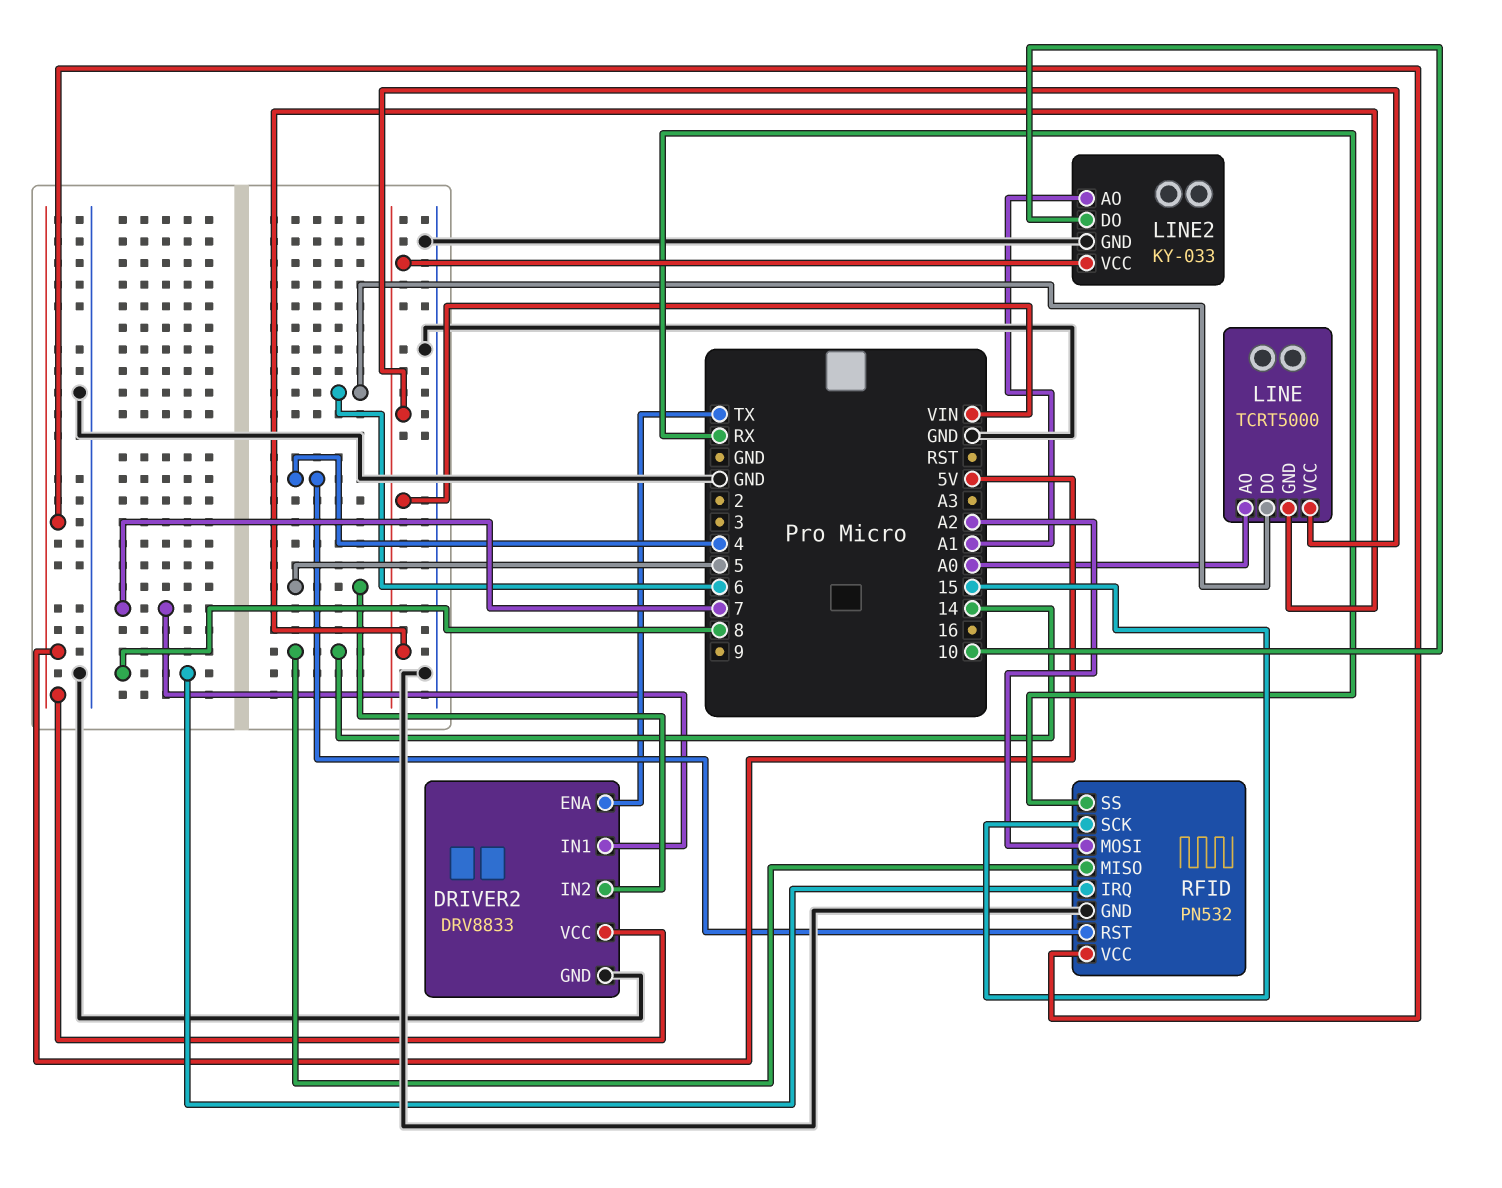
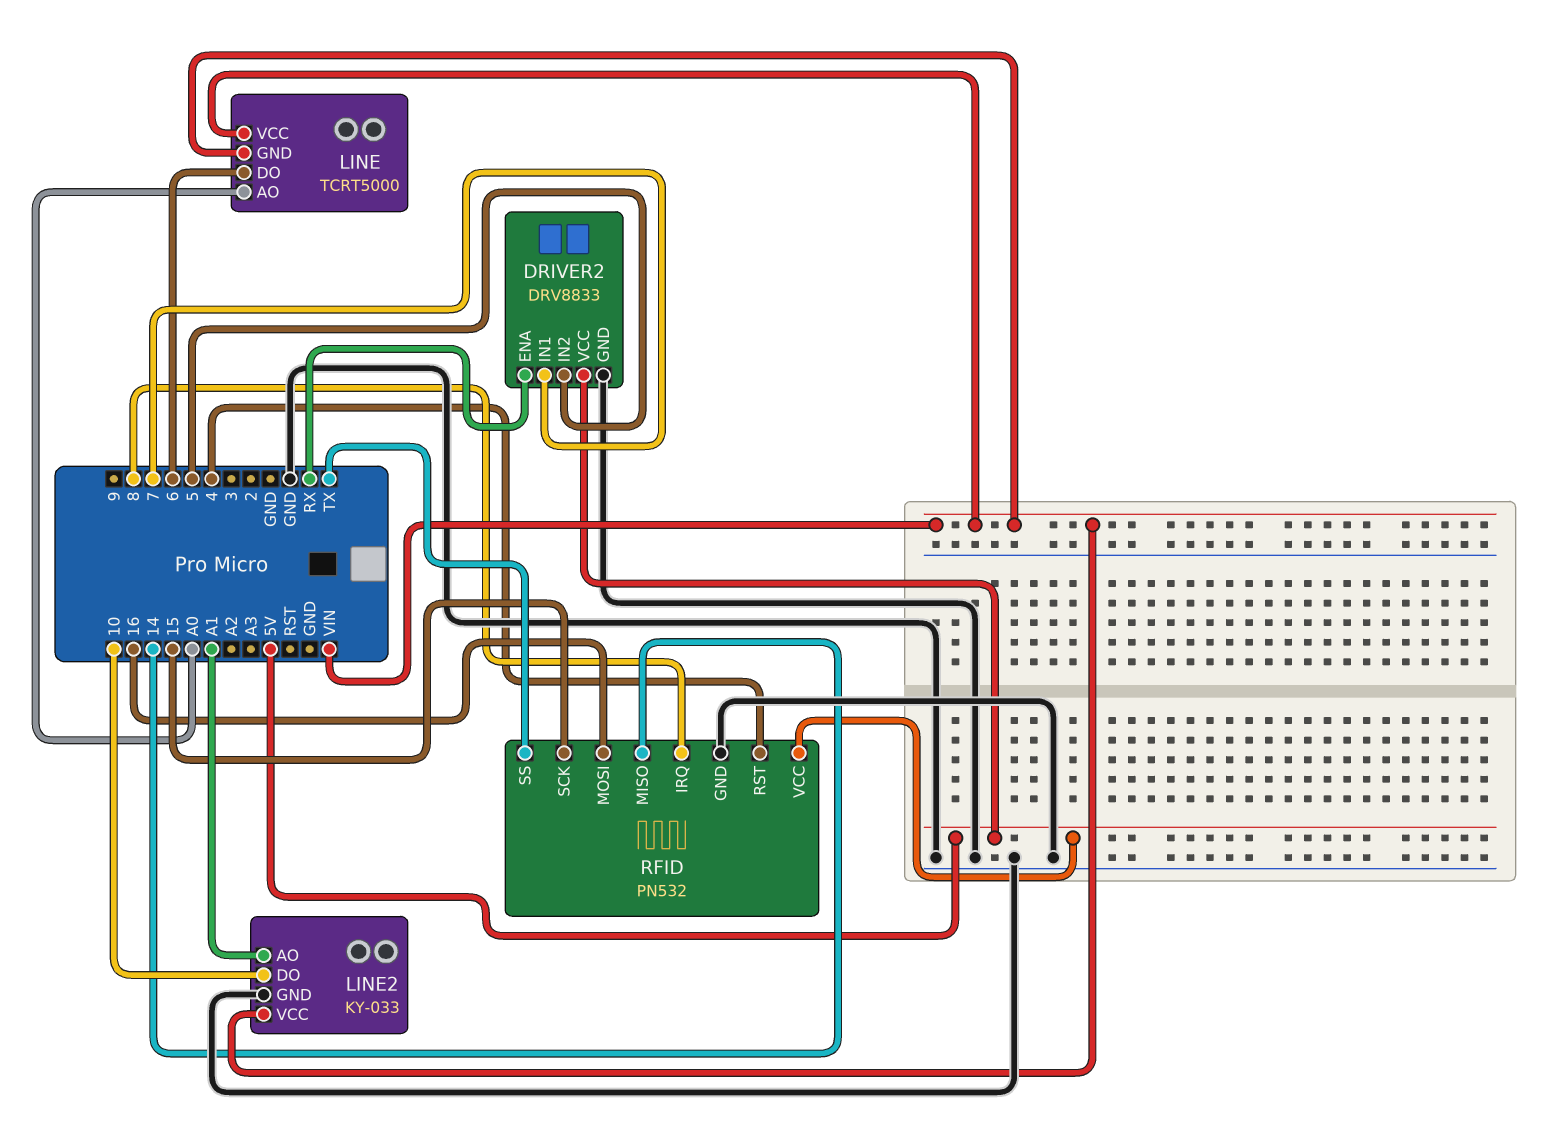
DRIVER2 pin ENA: TX -> RX
RFID pin MOSI: A2 -> 16
RFID pin SS: RX -> TX

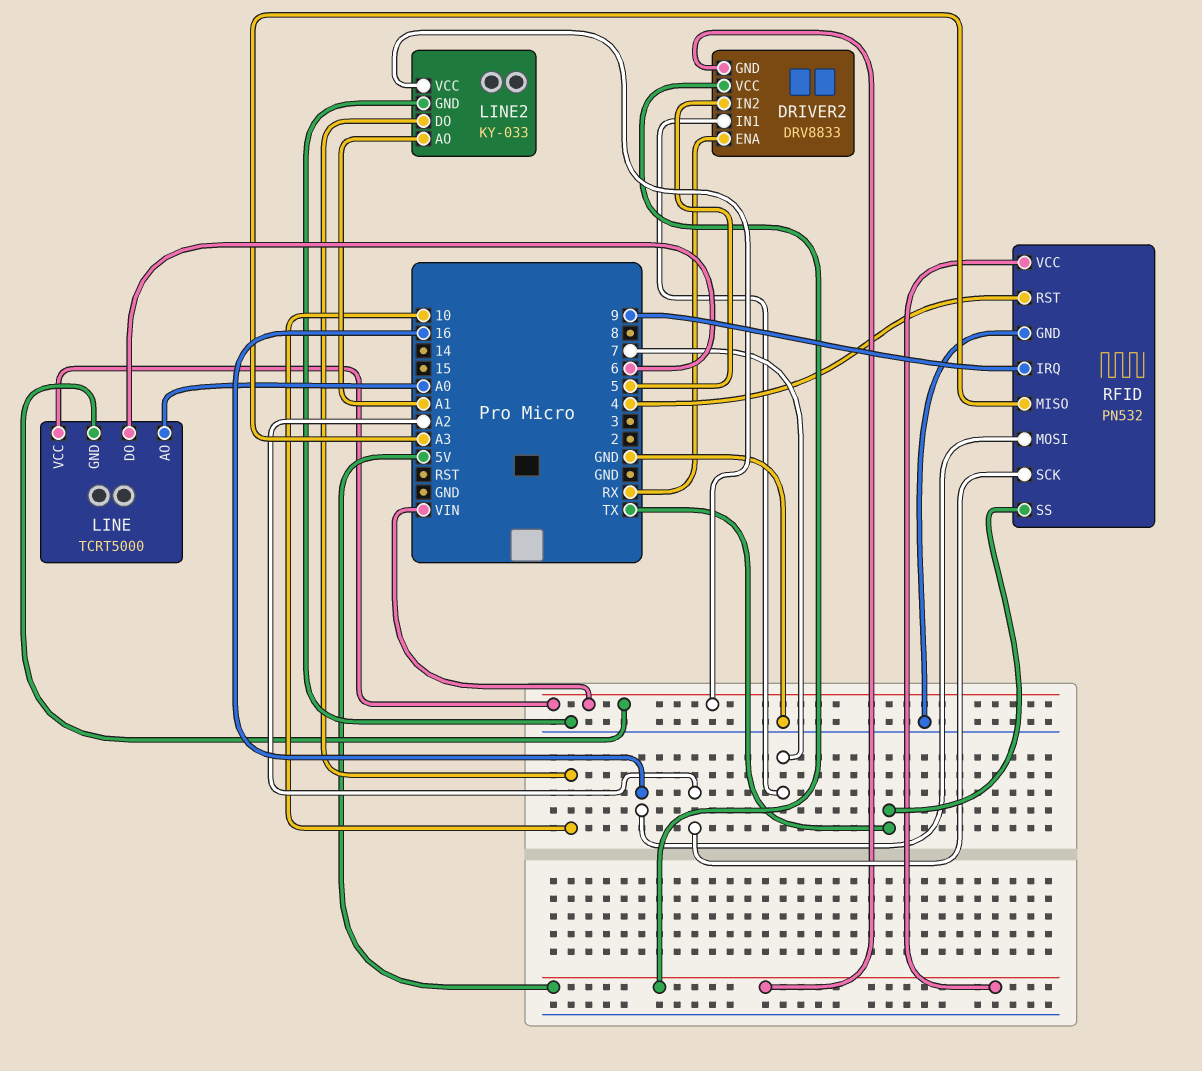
DRIVER2 pin GND: GND -> 5V
RFID pin IRQ: 8 -> 9
RFID pin MISO: 14 -> A3
RFID pin SCK: 15 -> A2

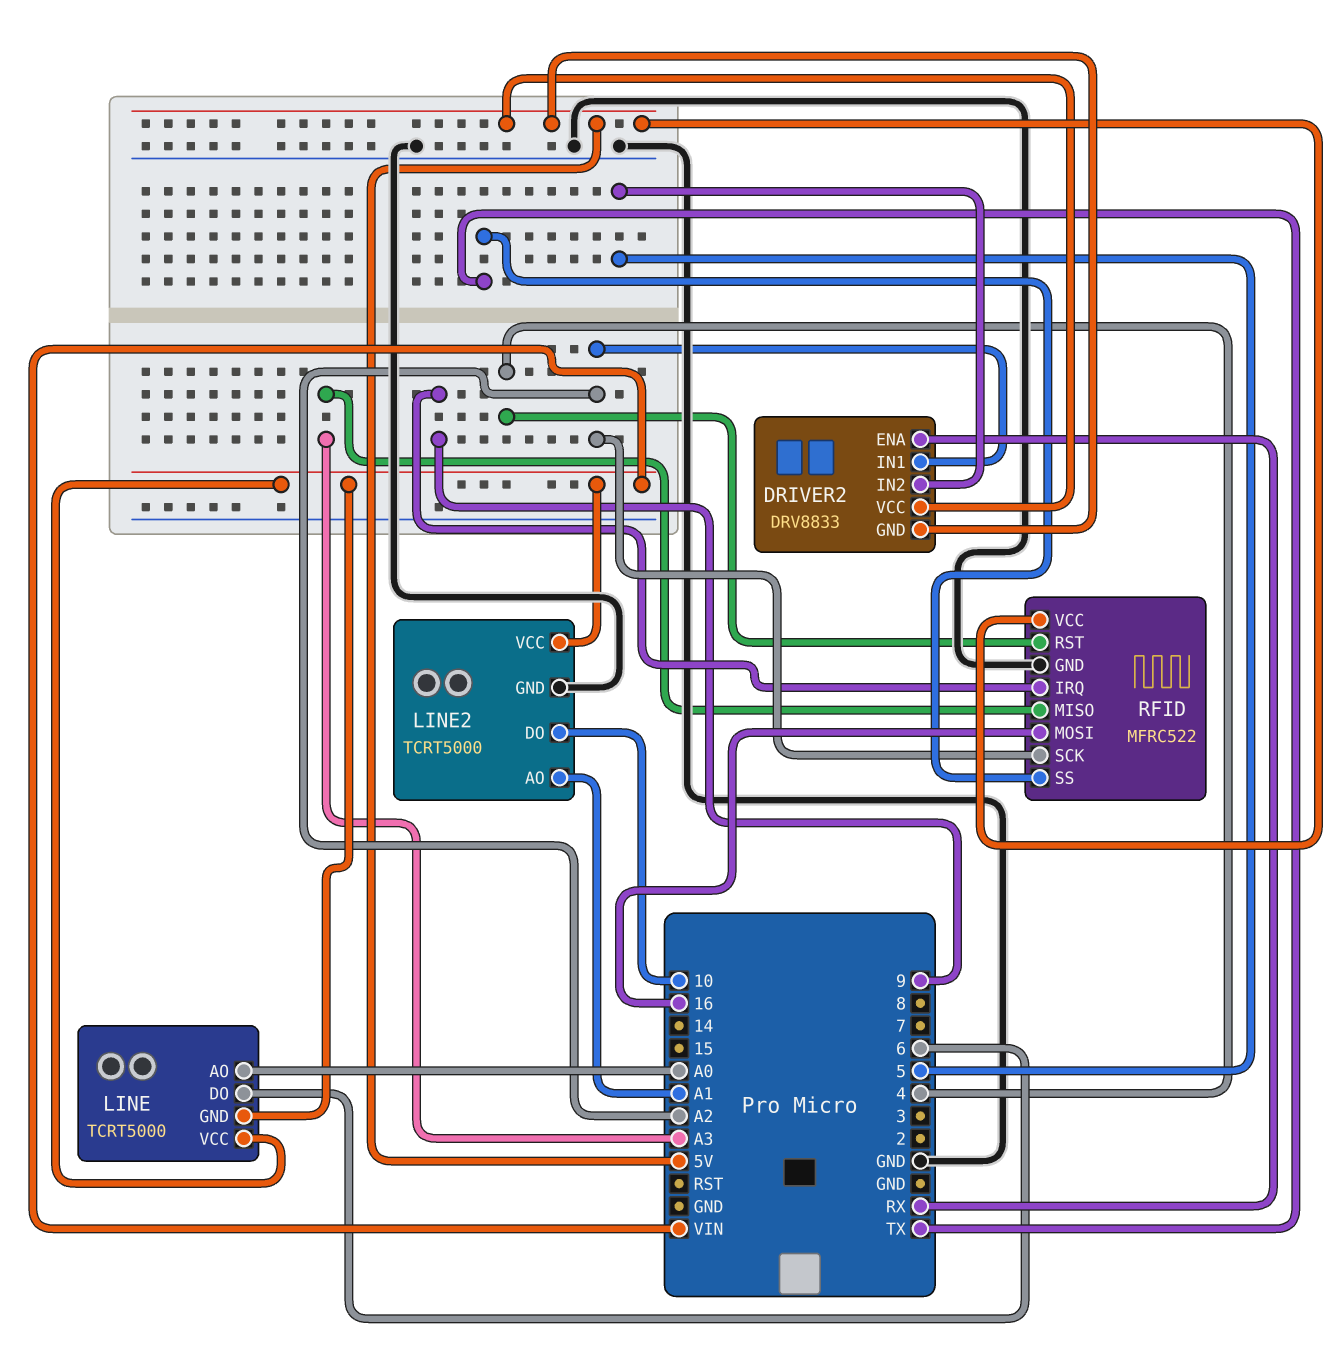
DRIVER2 pin IN1: 7 -> A2
LINE2: KY-033 -> TCRT5000
RFID: PN532 -> MFRC522

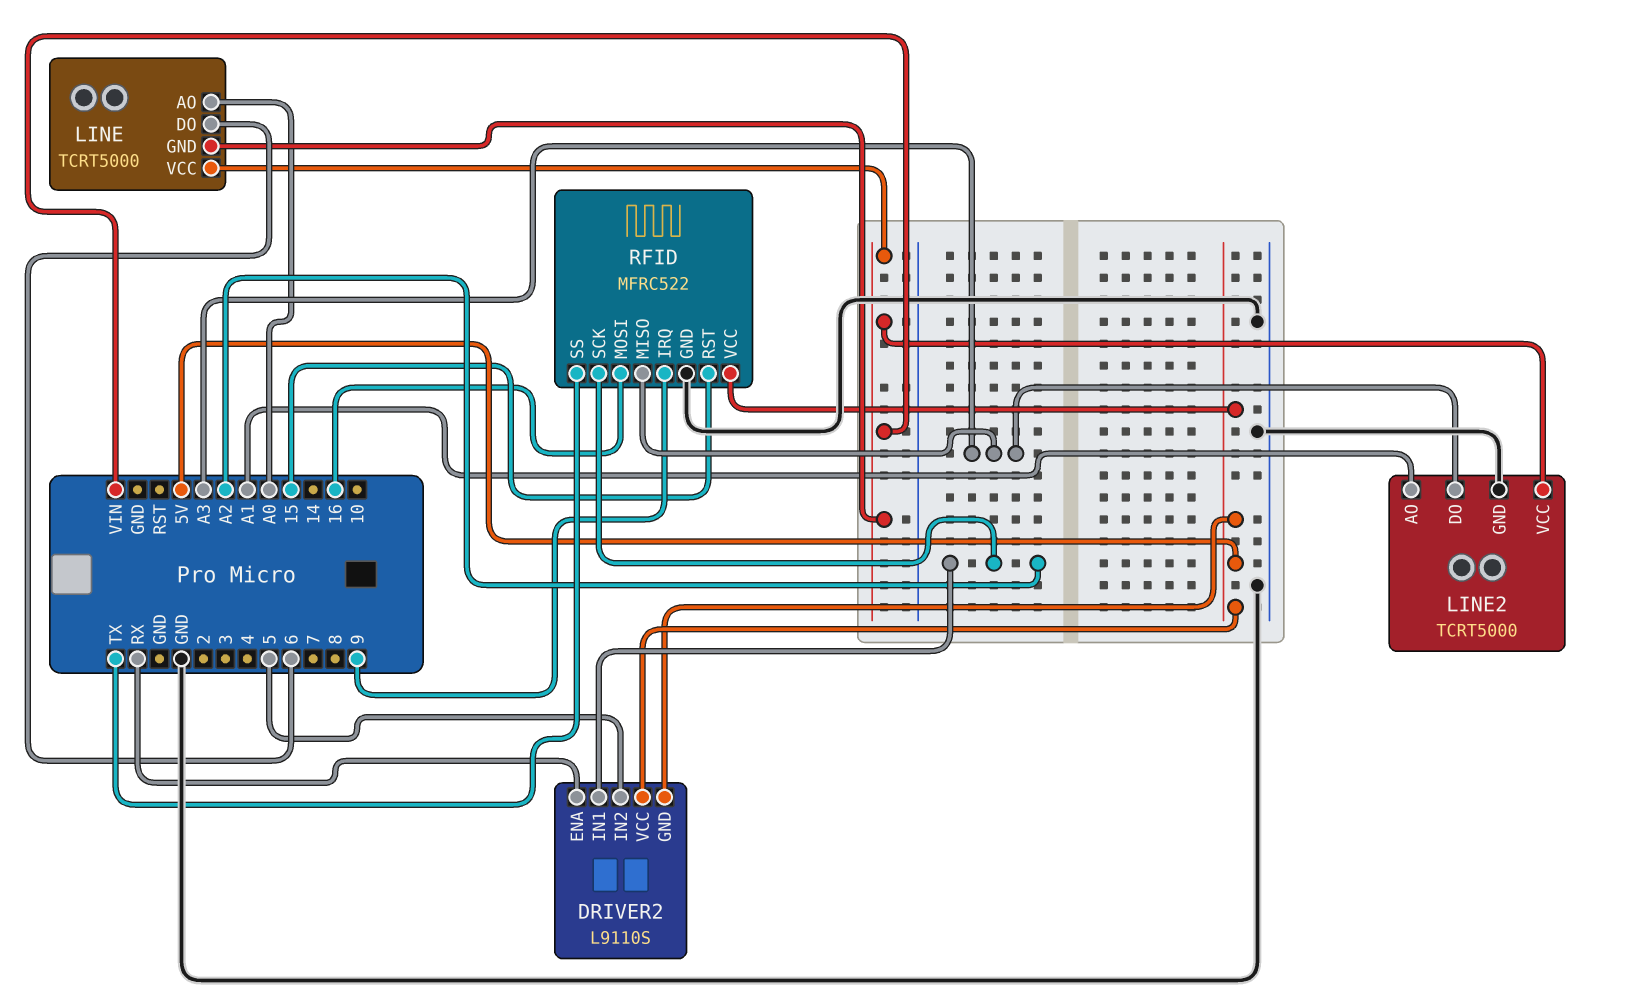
DRIVER2: DRV8833 -> L9110S
LINE2 pin DO: 10 -> A3
RFID pin RST: 4 -> 15

